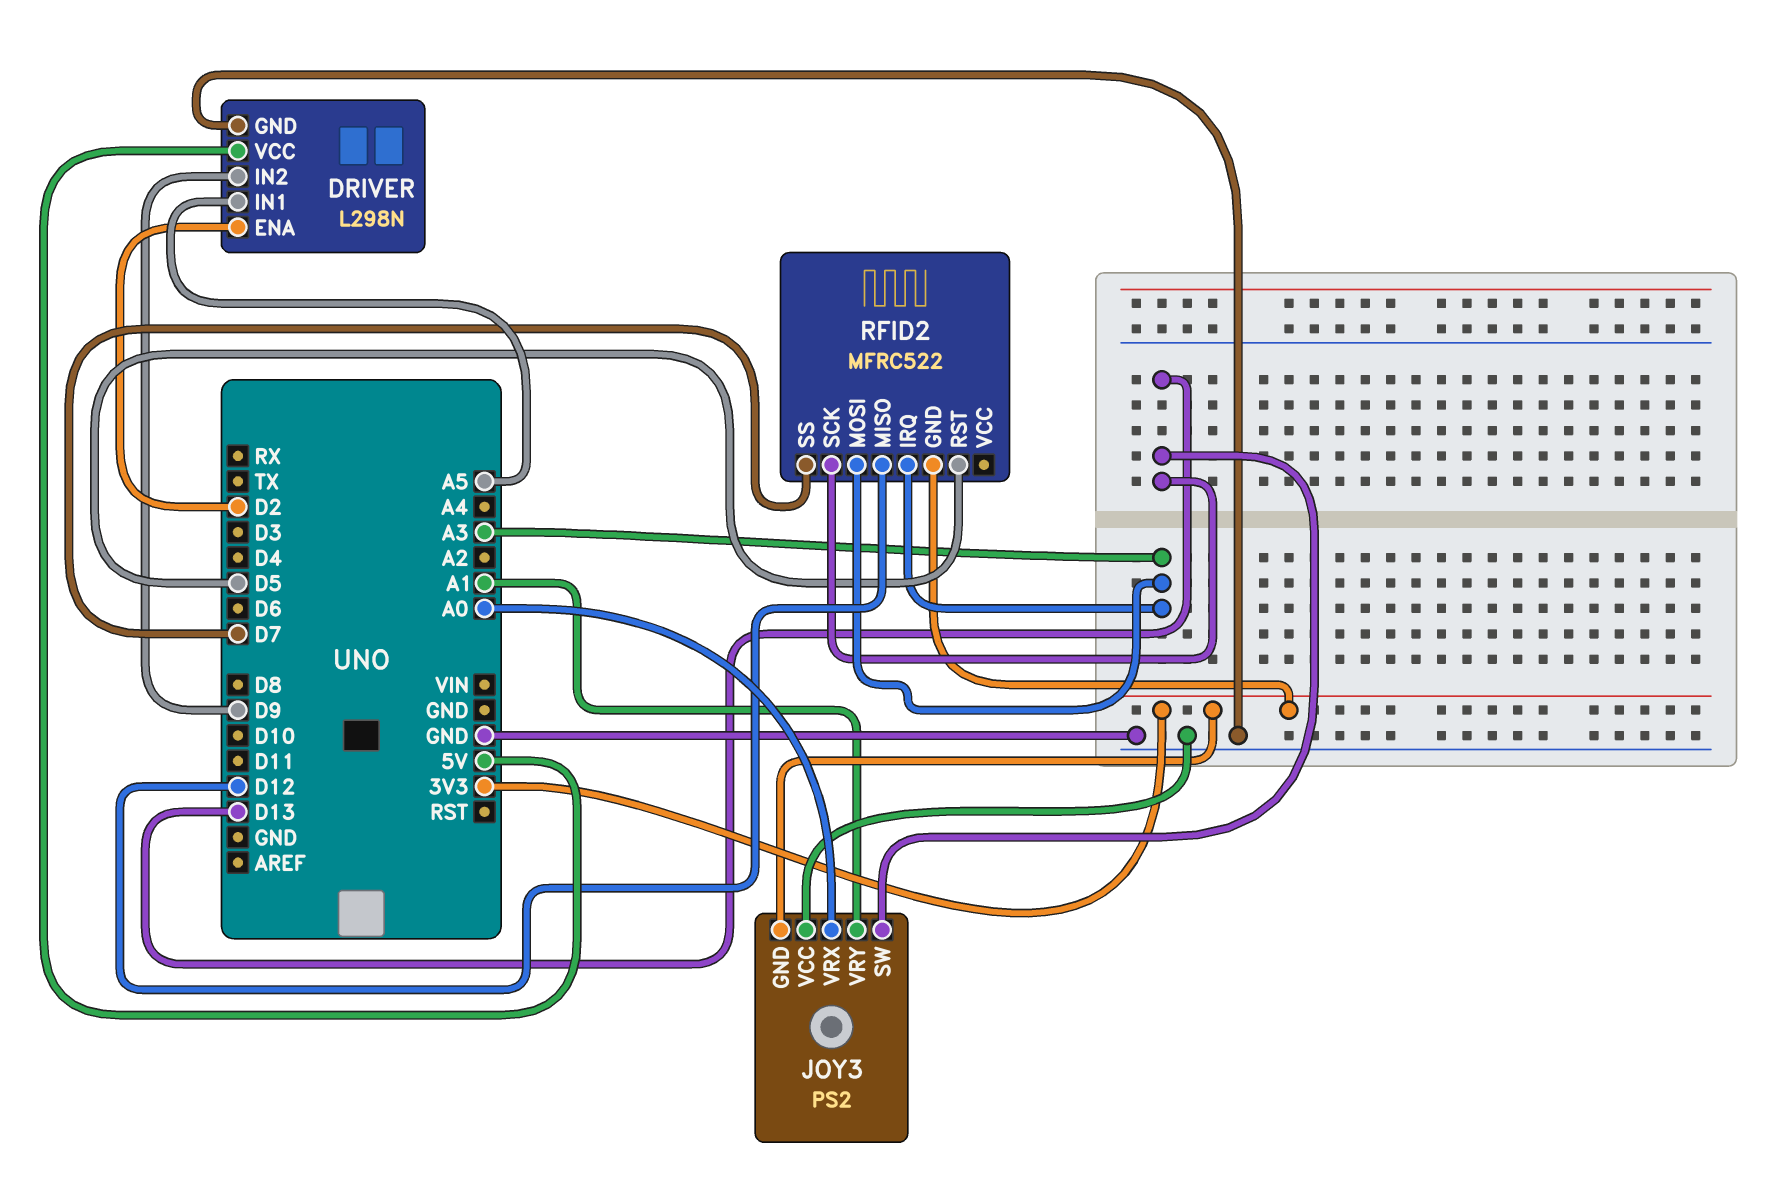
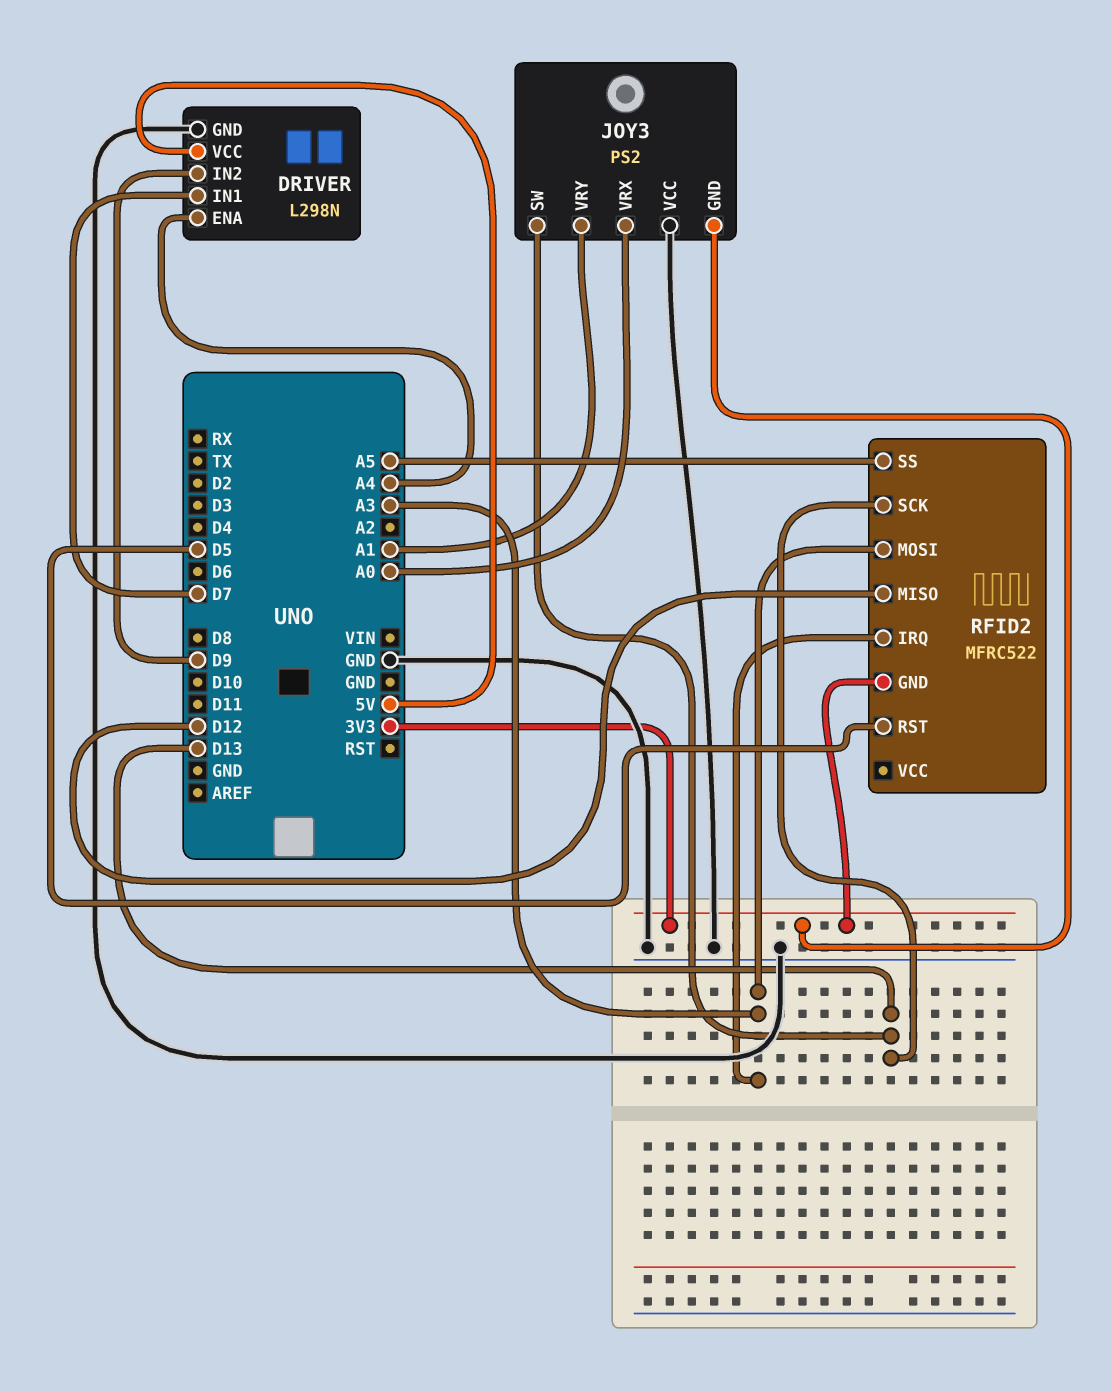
DRIVER pin ENA: D2 -> A4
DRIVER pin IN1: A5 -> D7
RFID2 pin SS: D7 -> A5

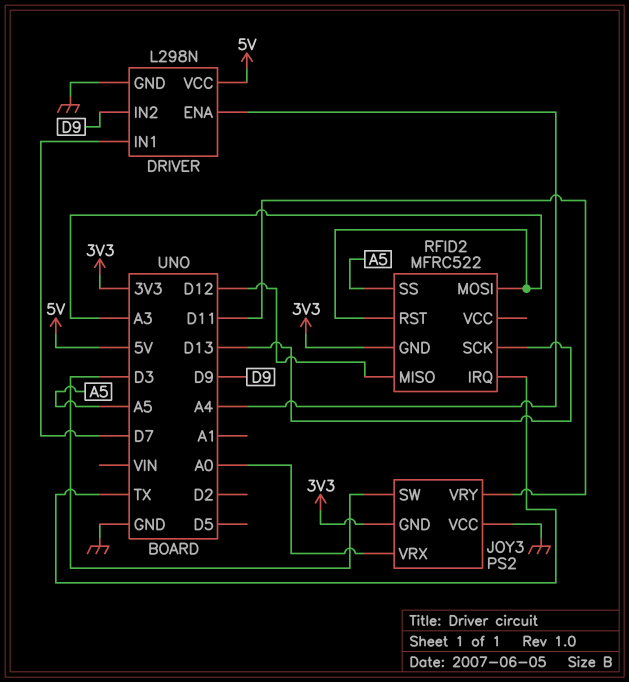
JOY3 pin SW: D13 -> D3
JOY3 pin VRY: A1 -> D11
RFID2 pin IRQ: A3 -> TX
RFID2 pin RST: D5 -> A3

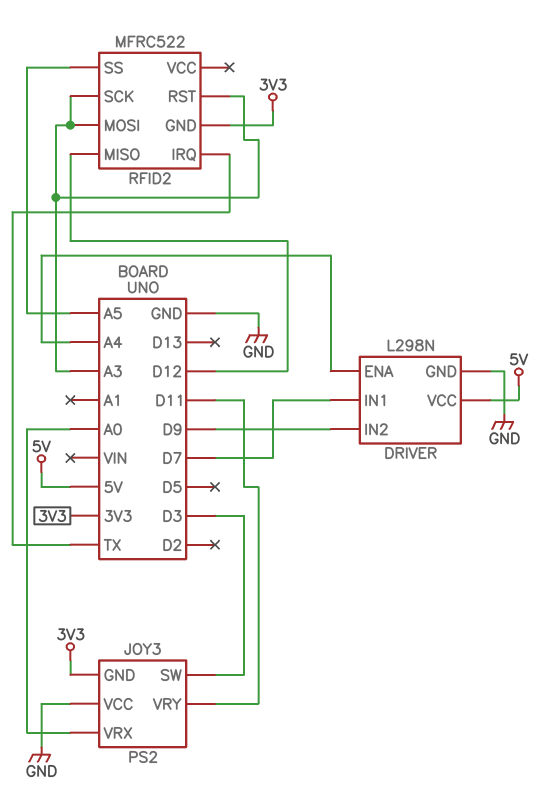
RFID2 pin SCK: D13 -> A3

